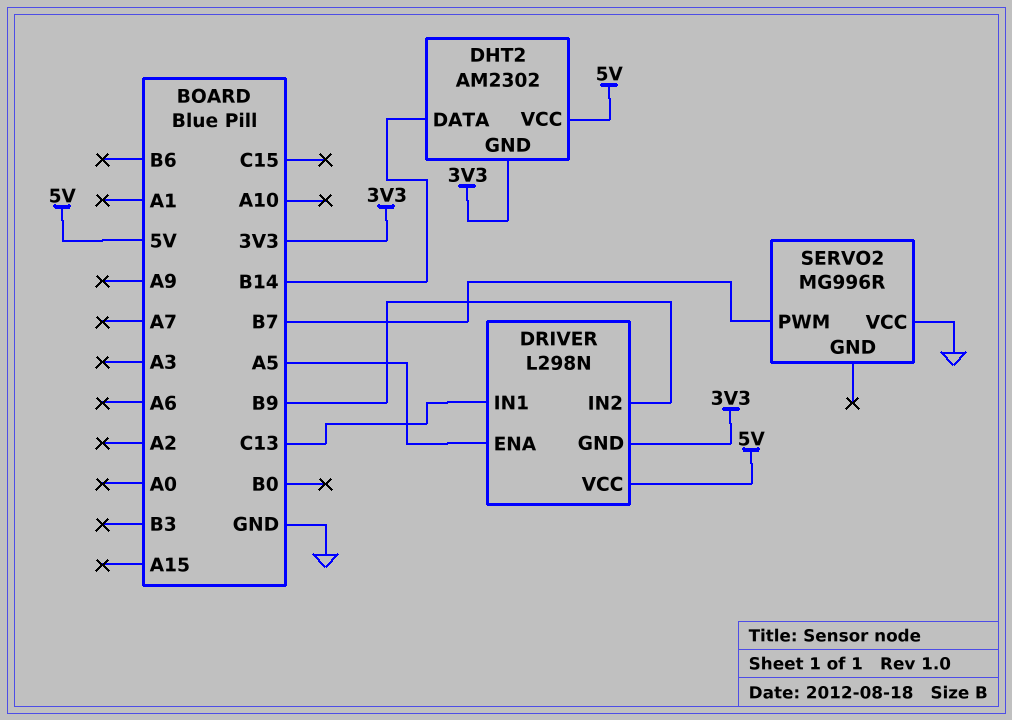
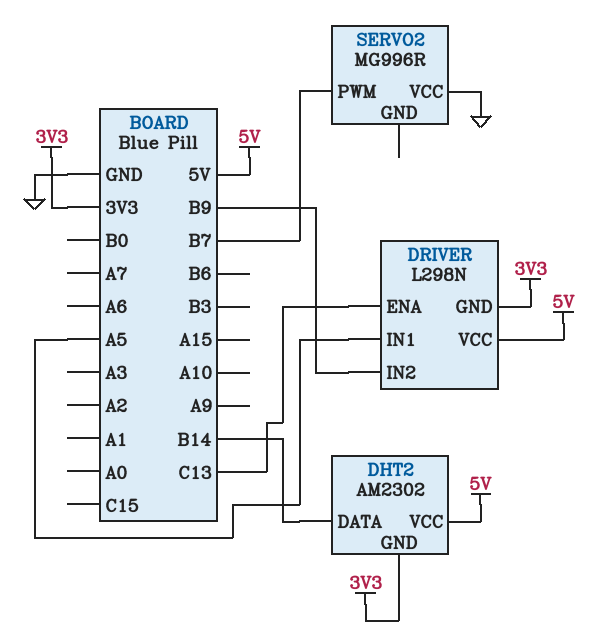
DRIVER pin ENA: A5 -> C13
DRIVER pin IN1: C13 -> A5

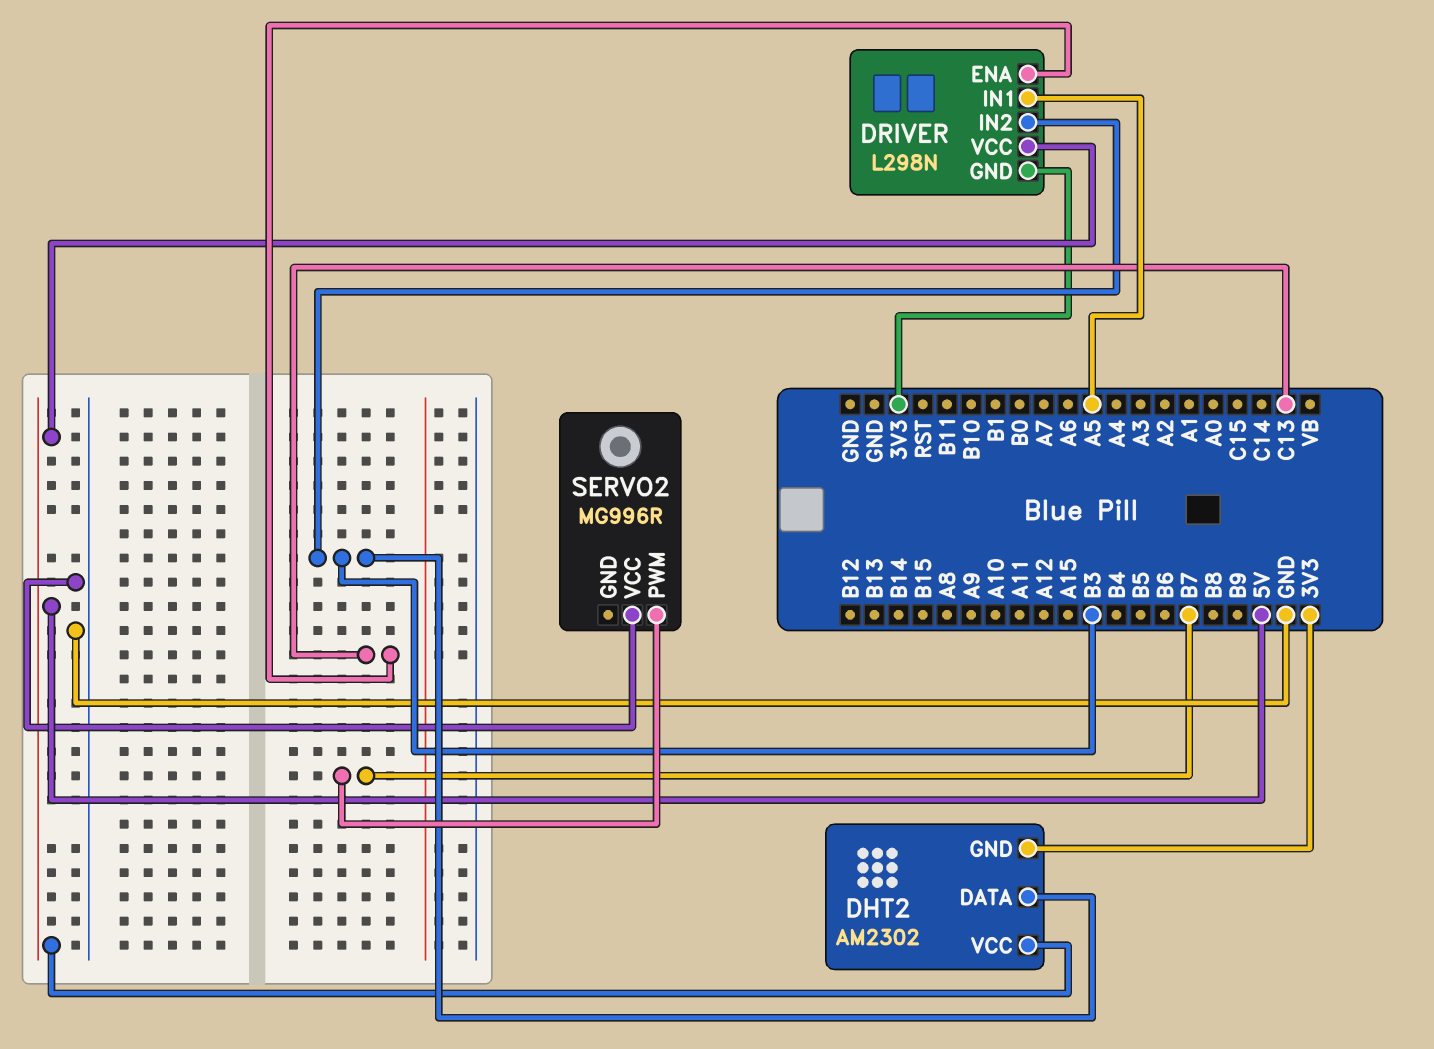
DHT2 pin DATA: B14 -> B3
DRIVER pin IN2: B9 -> B3

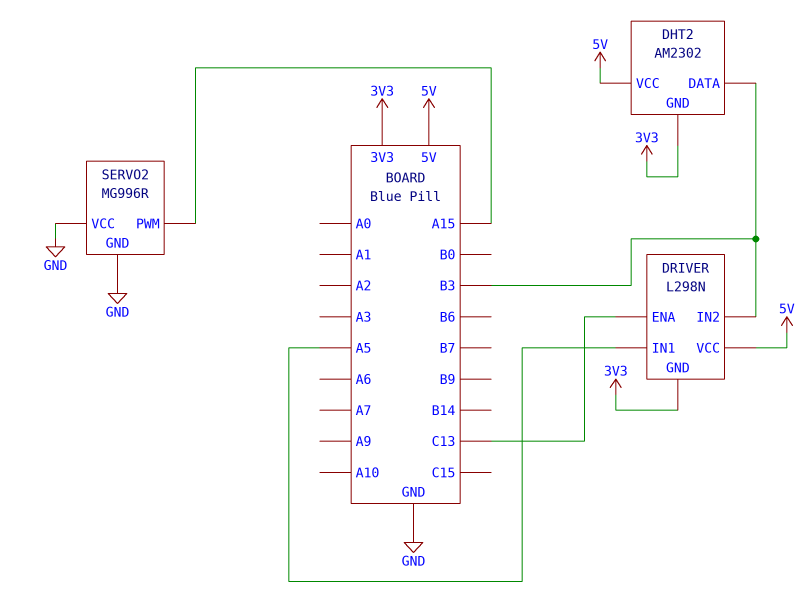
SERVO2 pin GND: none -> GND
SERVO2 pin PWM: B7 -> A15

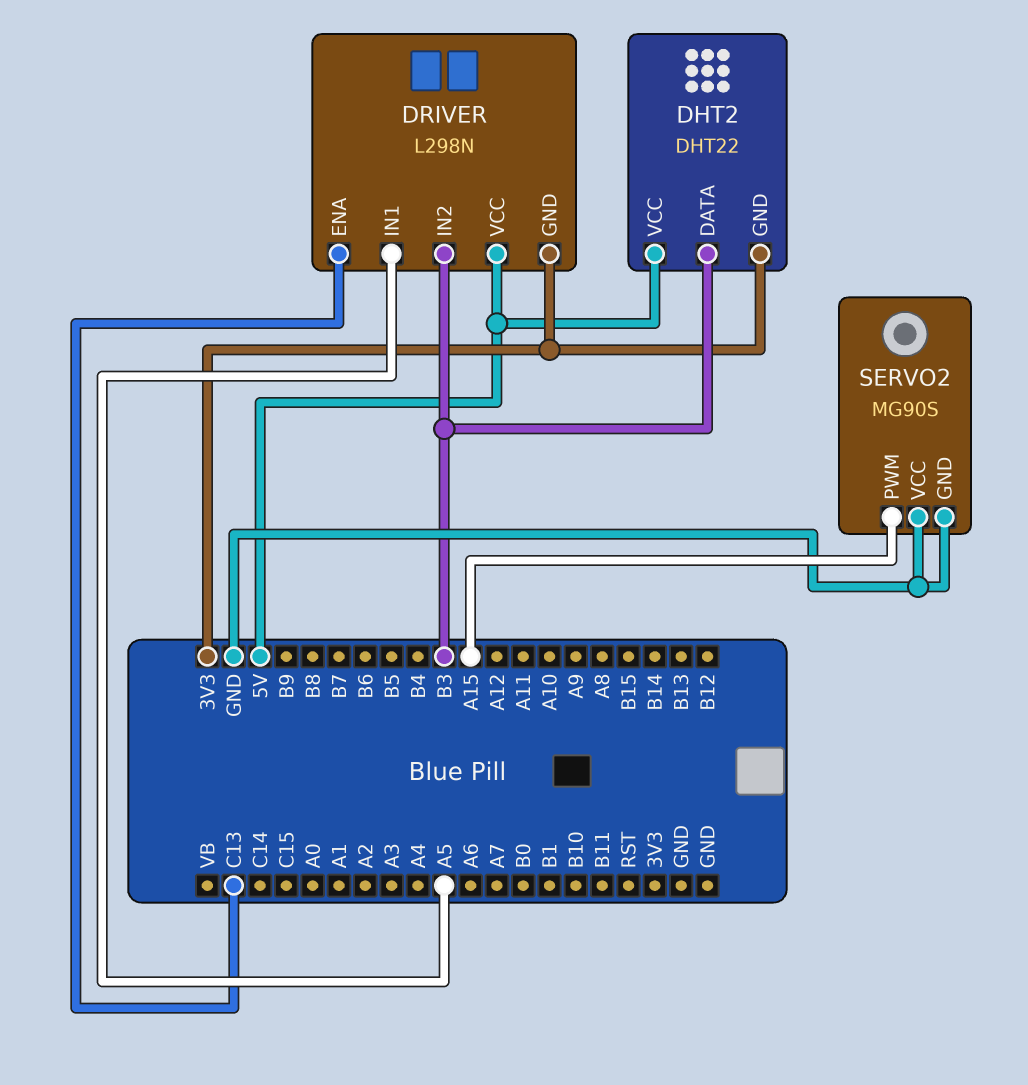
DHT2: AM2302 -> DHT22
SERVO2: MG996R -> MG90S

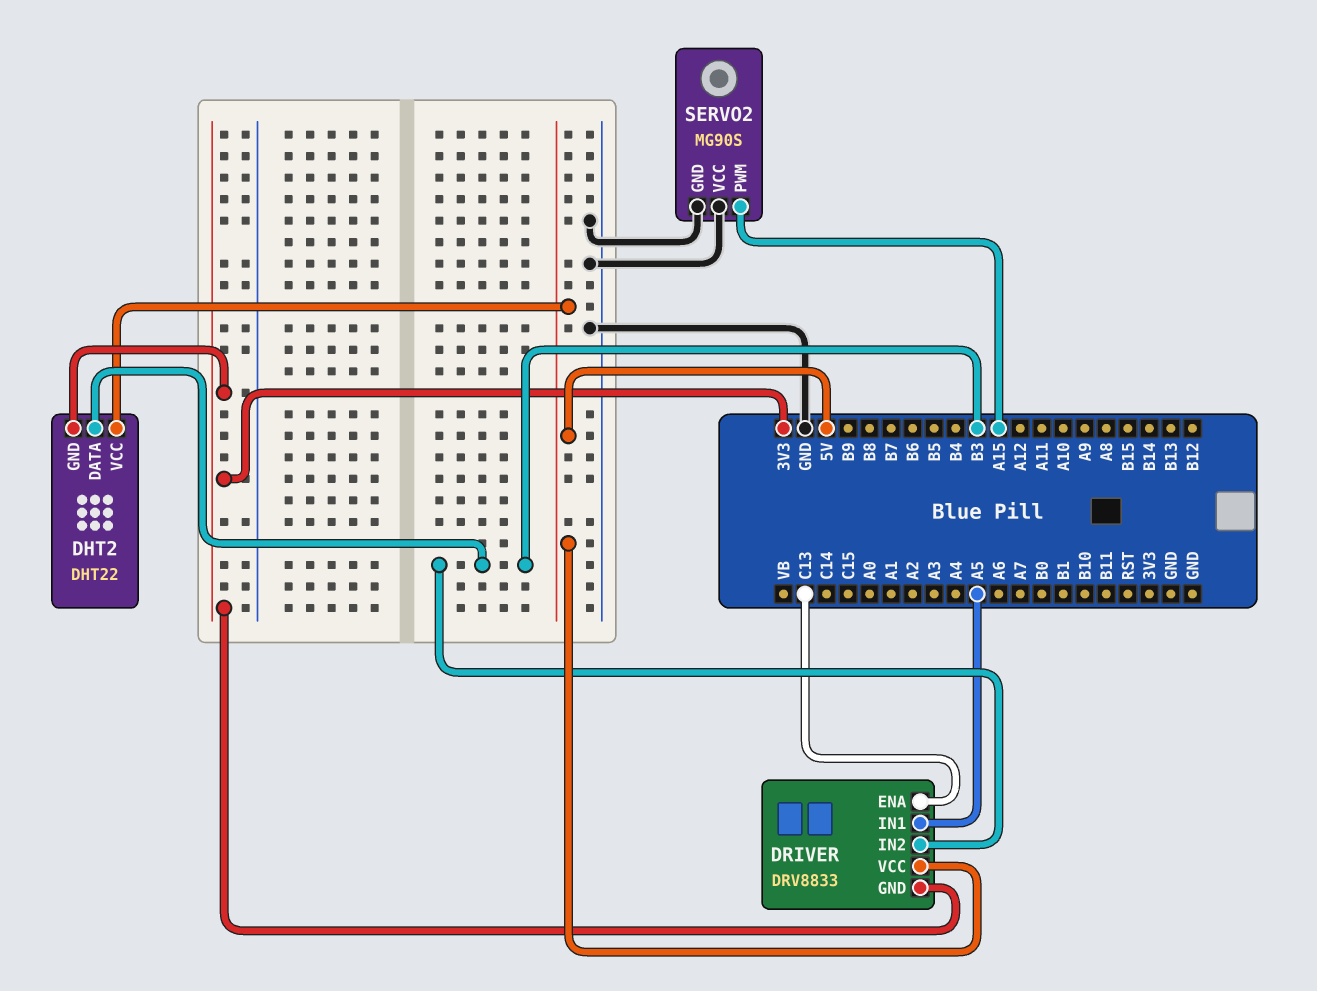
DRIVER: L298N -> DRV8833

